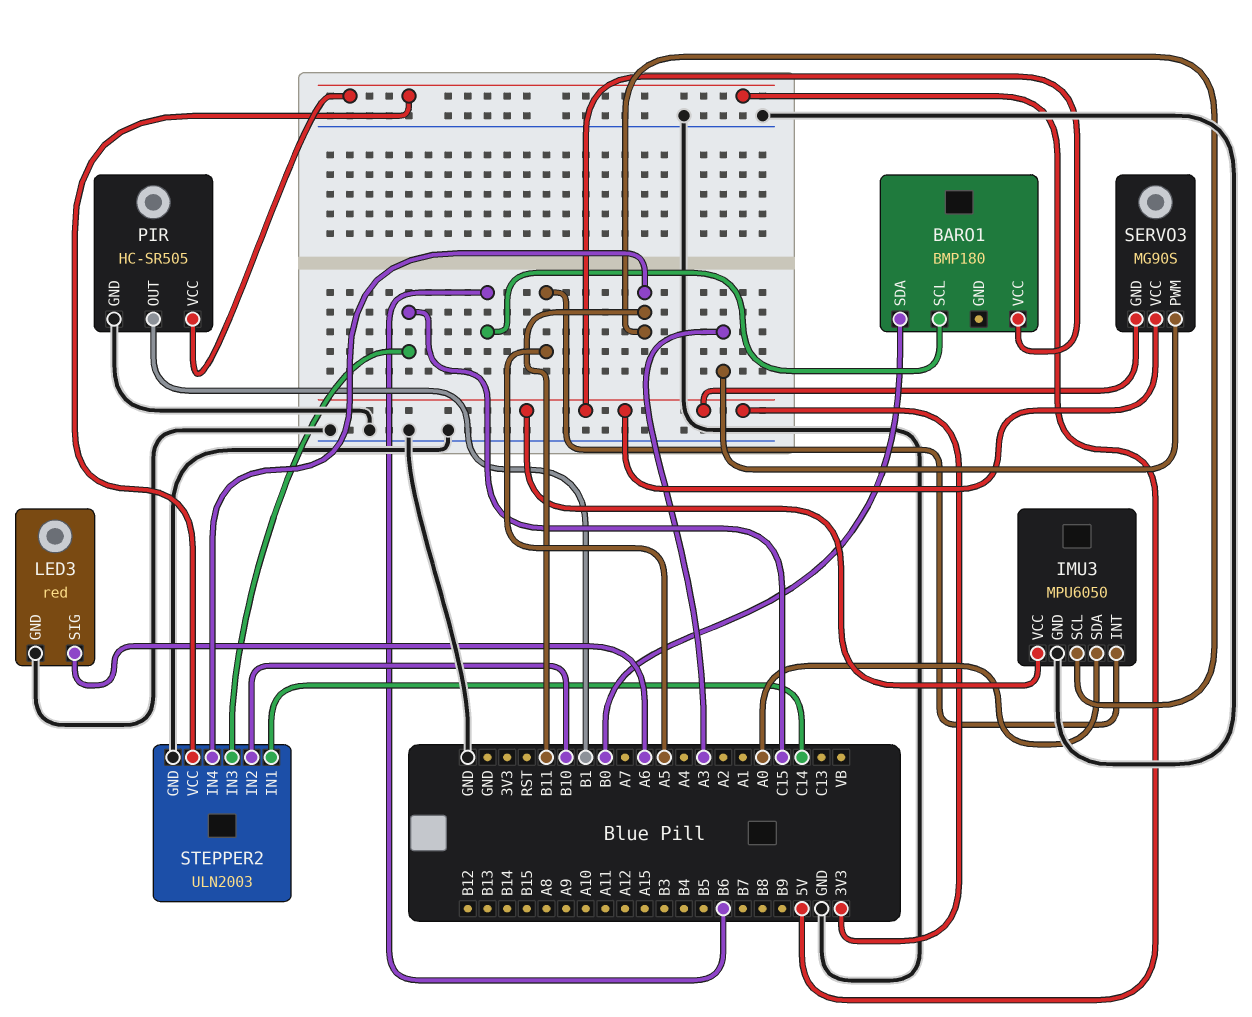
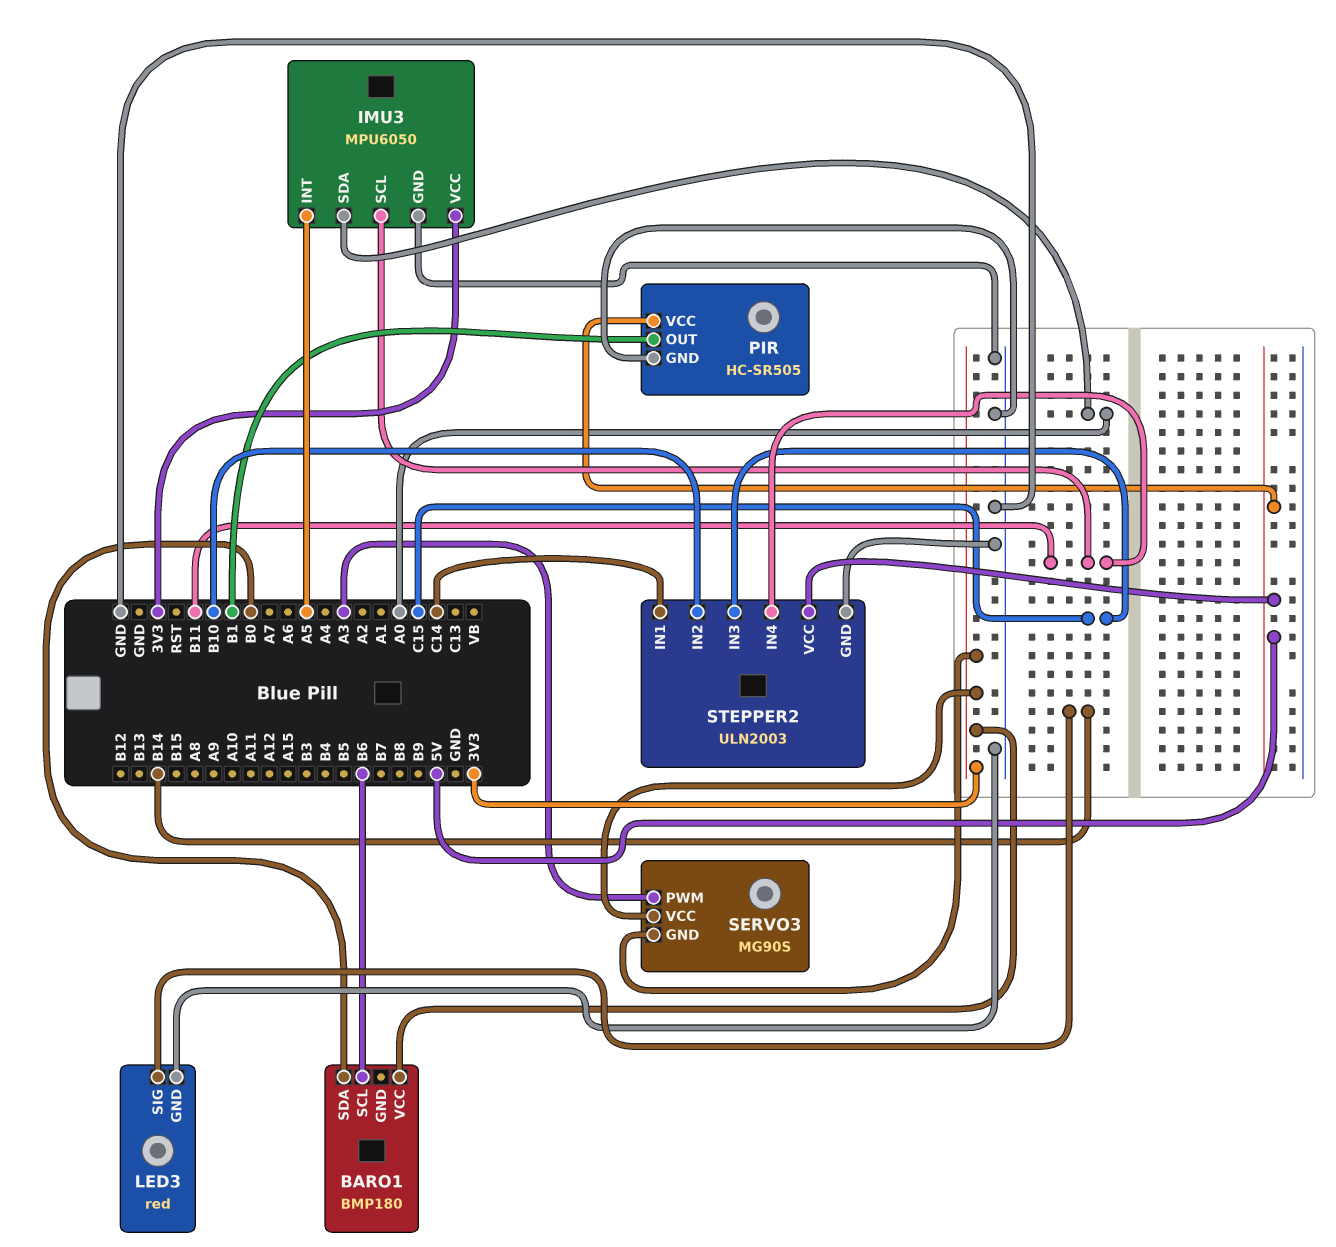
LED3 pin SIG: A6 -> B14

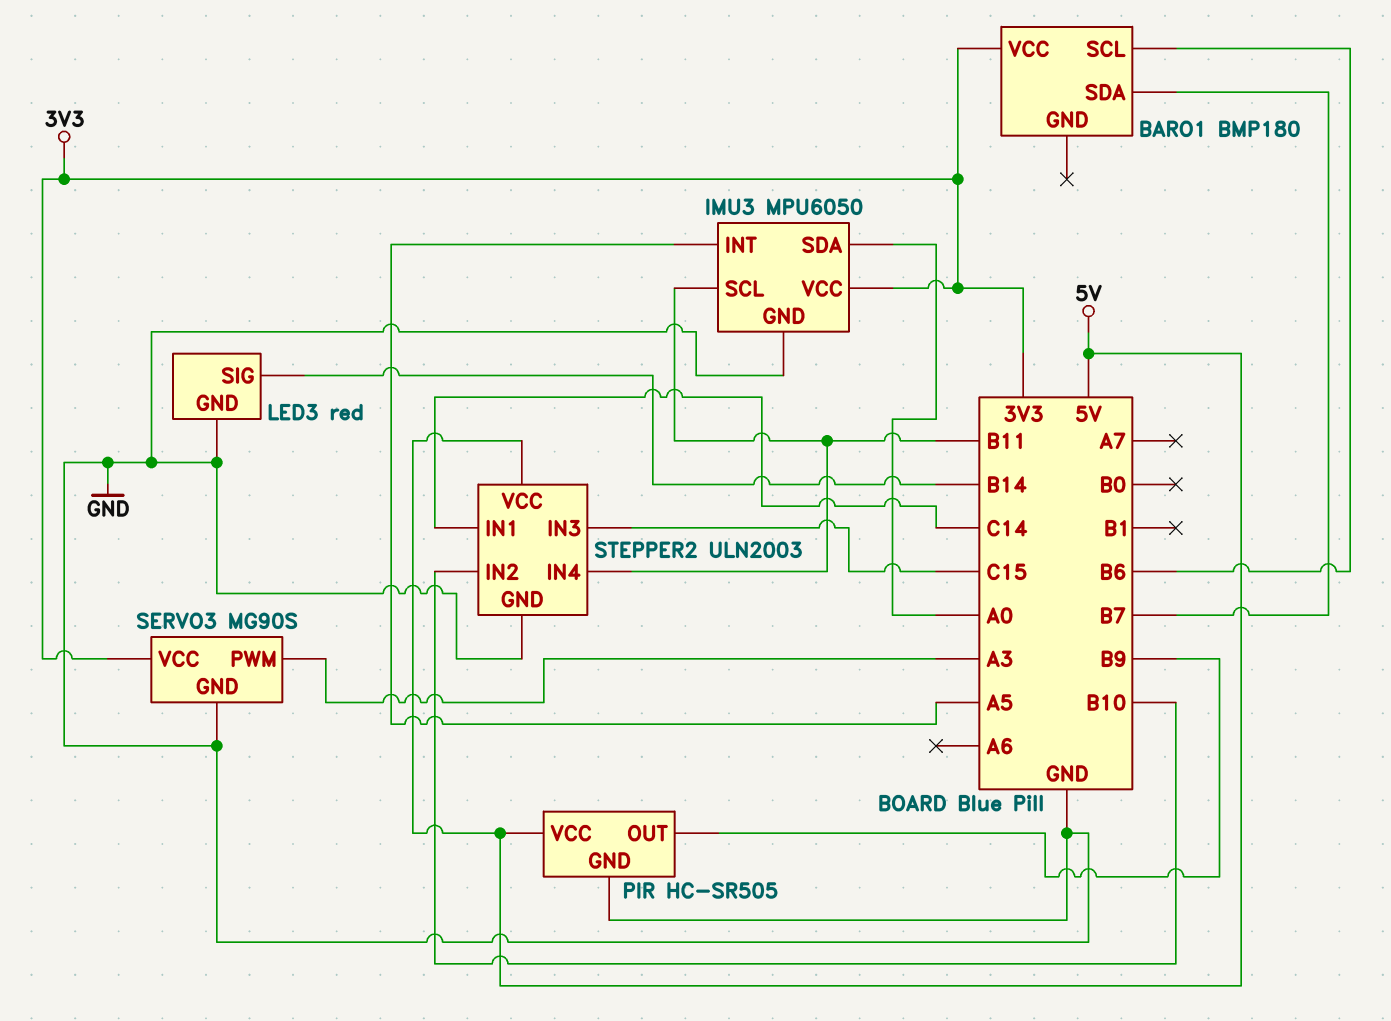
BARO1 pin SDA: B0 -> B7
PIR pin OUT: B1 -> B9
SERVO3 pin GND: 3V3 -> GND

